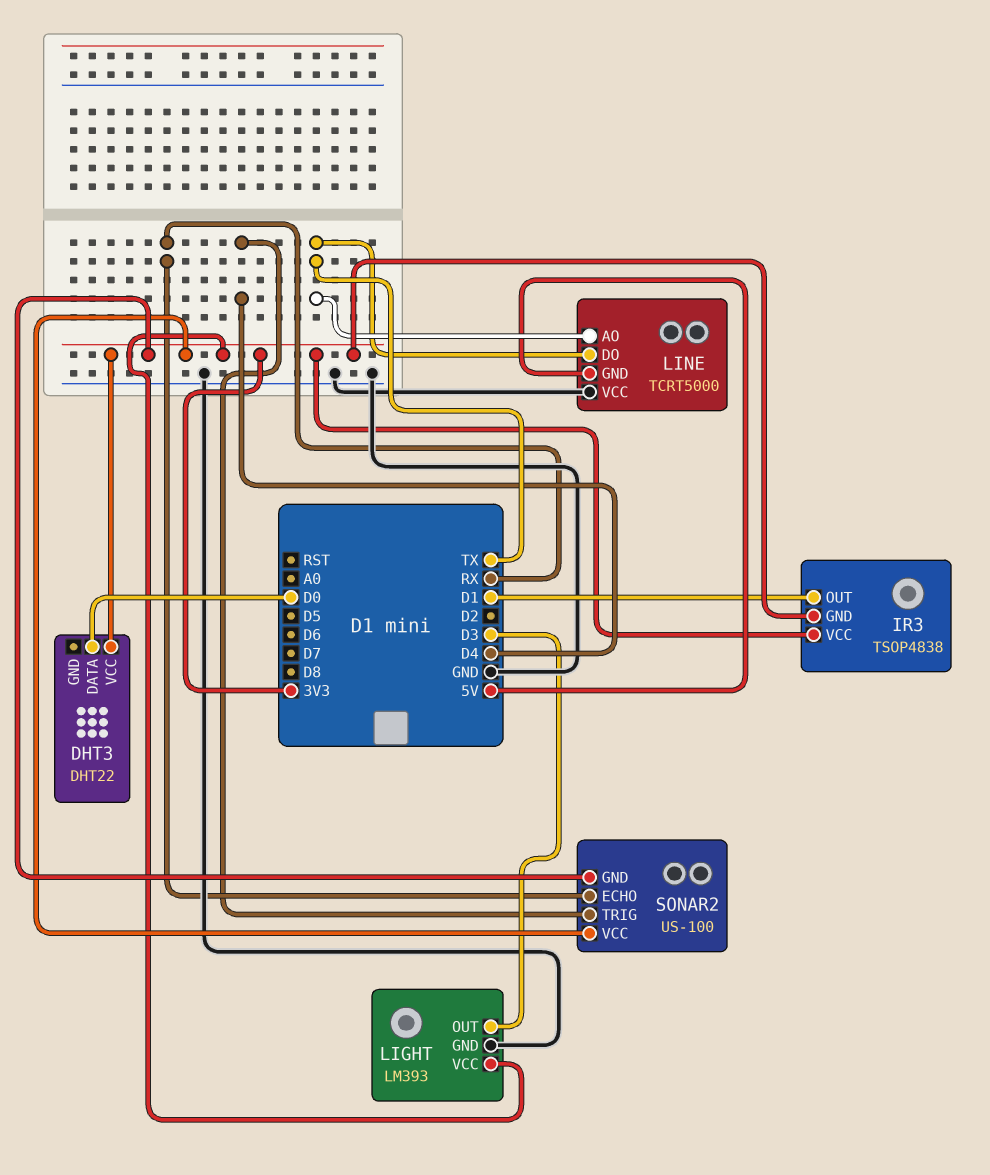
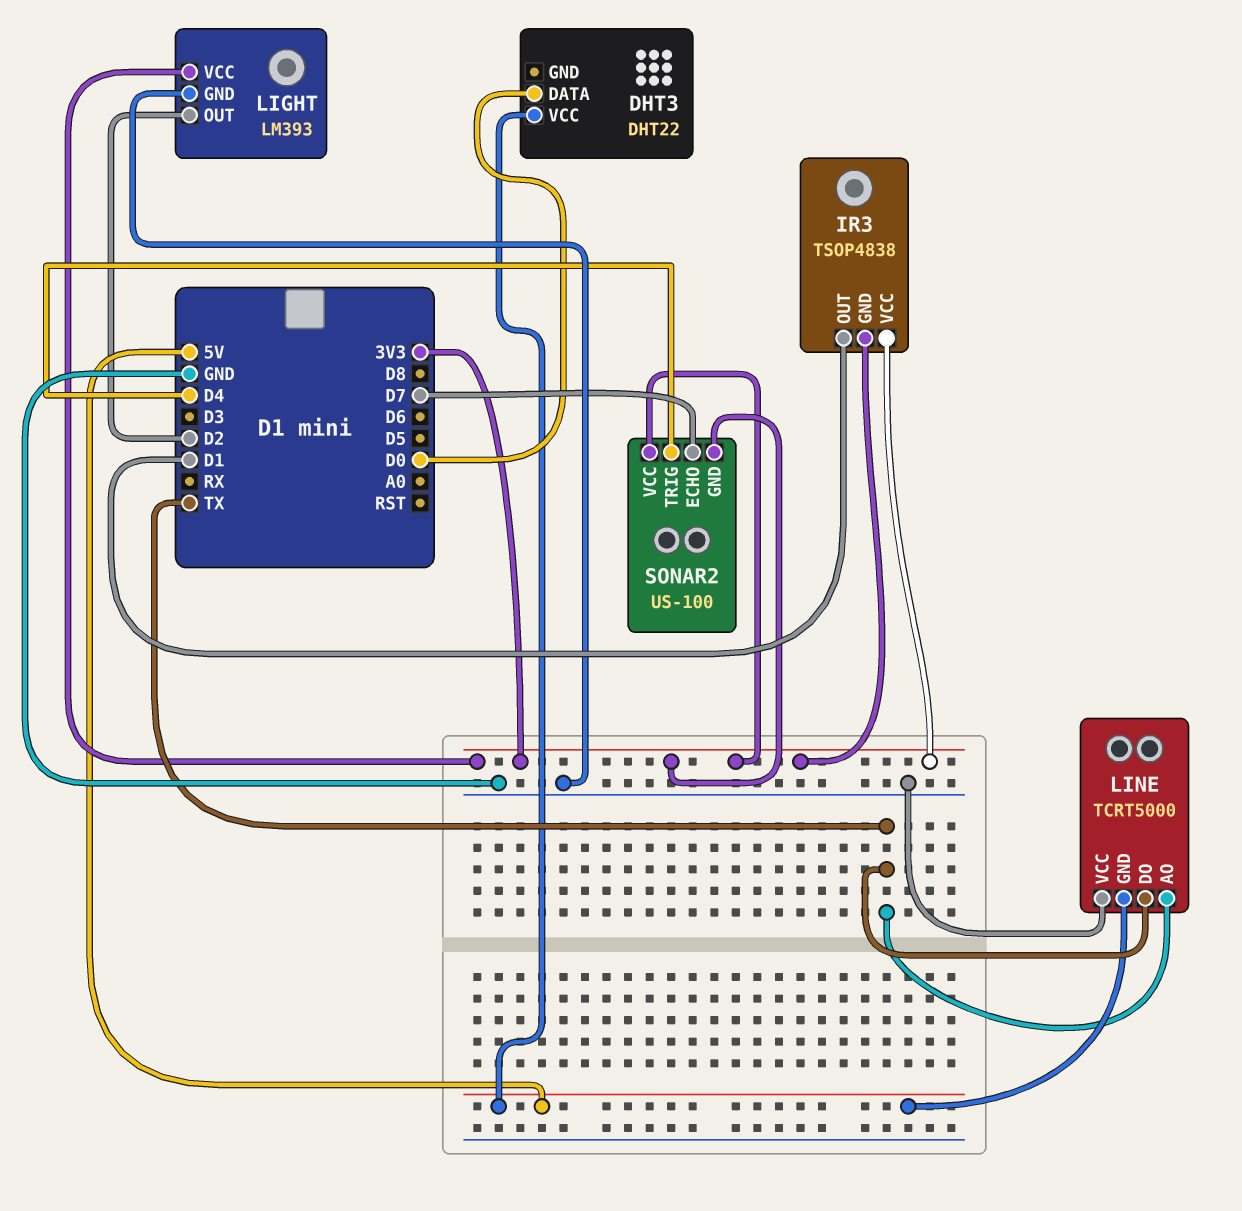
DHT3 pin VCC: 3V3 -> 5V
LIGHT pin OUT: D3 -> D2
SONAR2 pin ECHO: RX -> D7

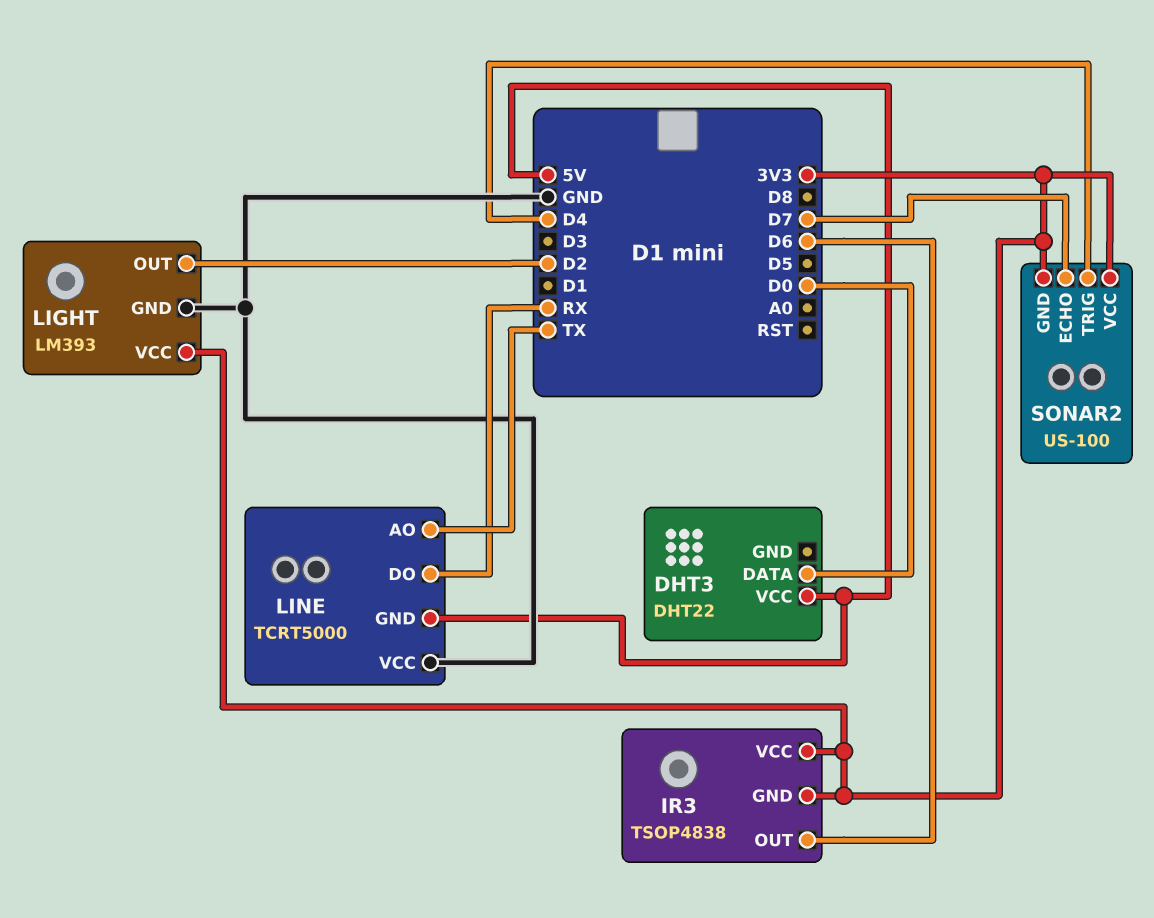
IR3 pin OUT: D1 -> D6
LINE pin DO: TX -> RX

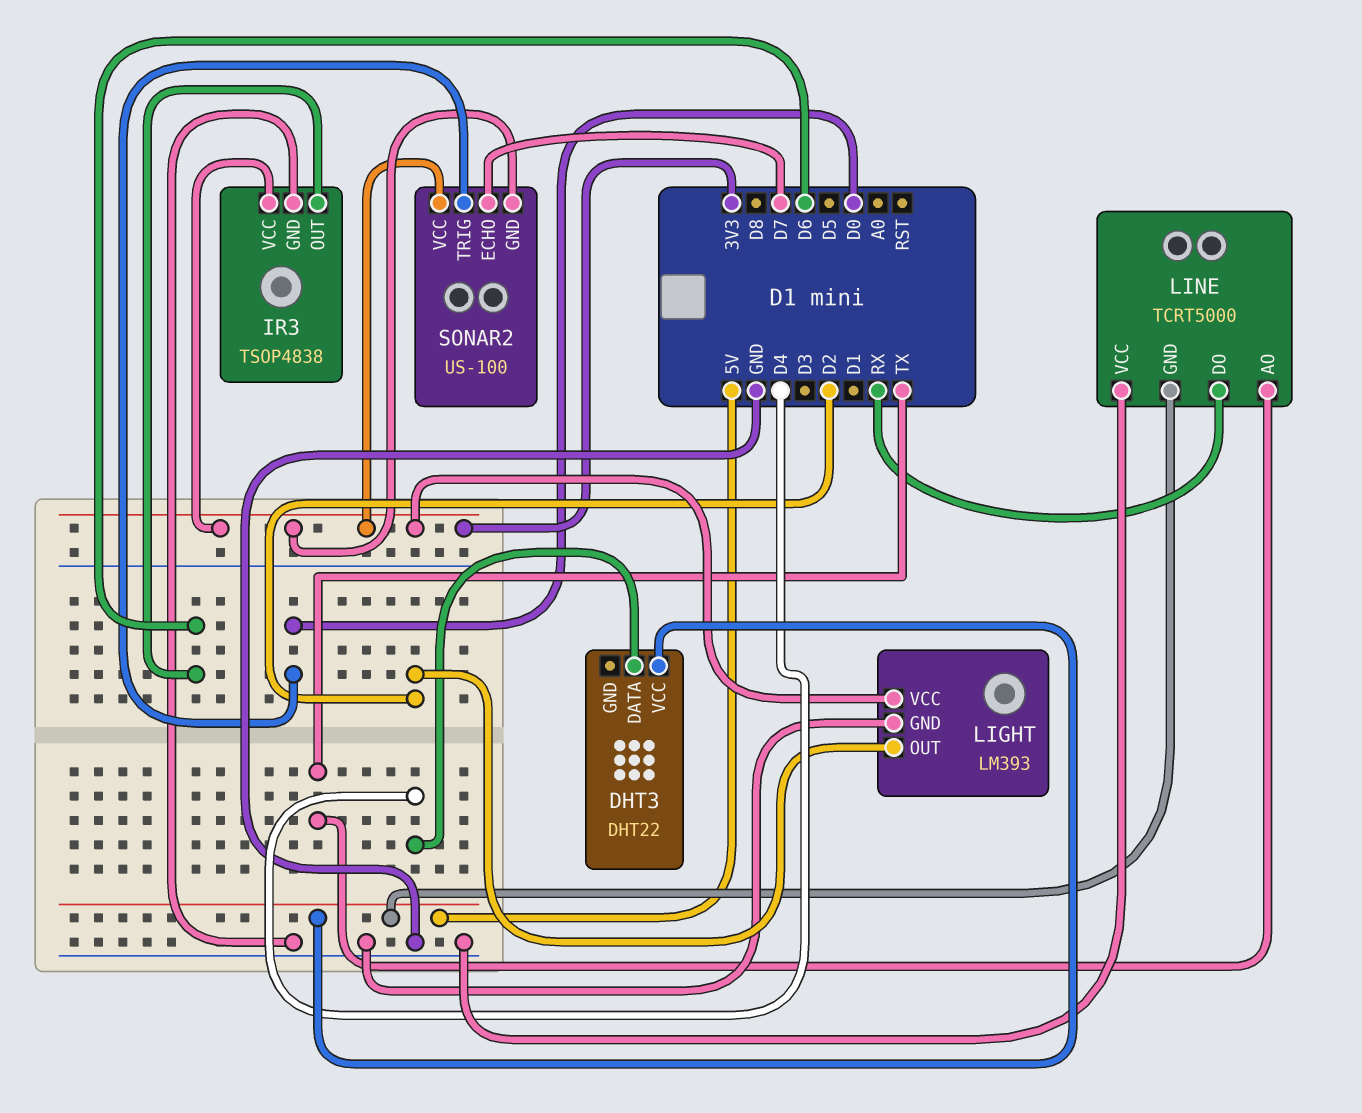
DHT3 pin DATA: D0 -> D4
IR3 pin GND: 3V3 -> GND
SONAR2 pin TRIG: D4 -> D0

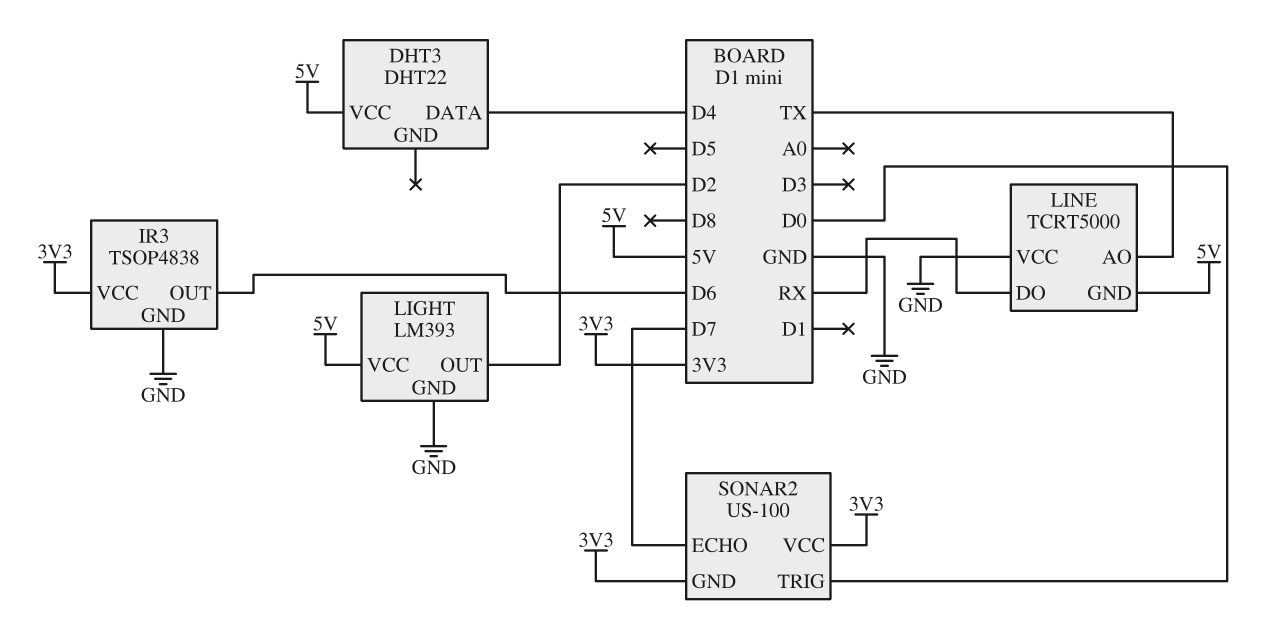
LIGHT pin VCC: 3V3 -> 5V

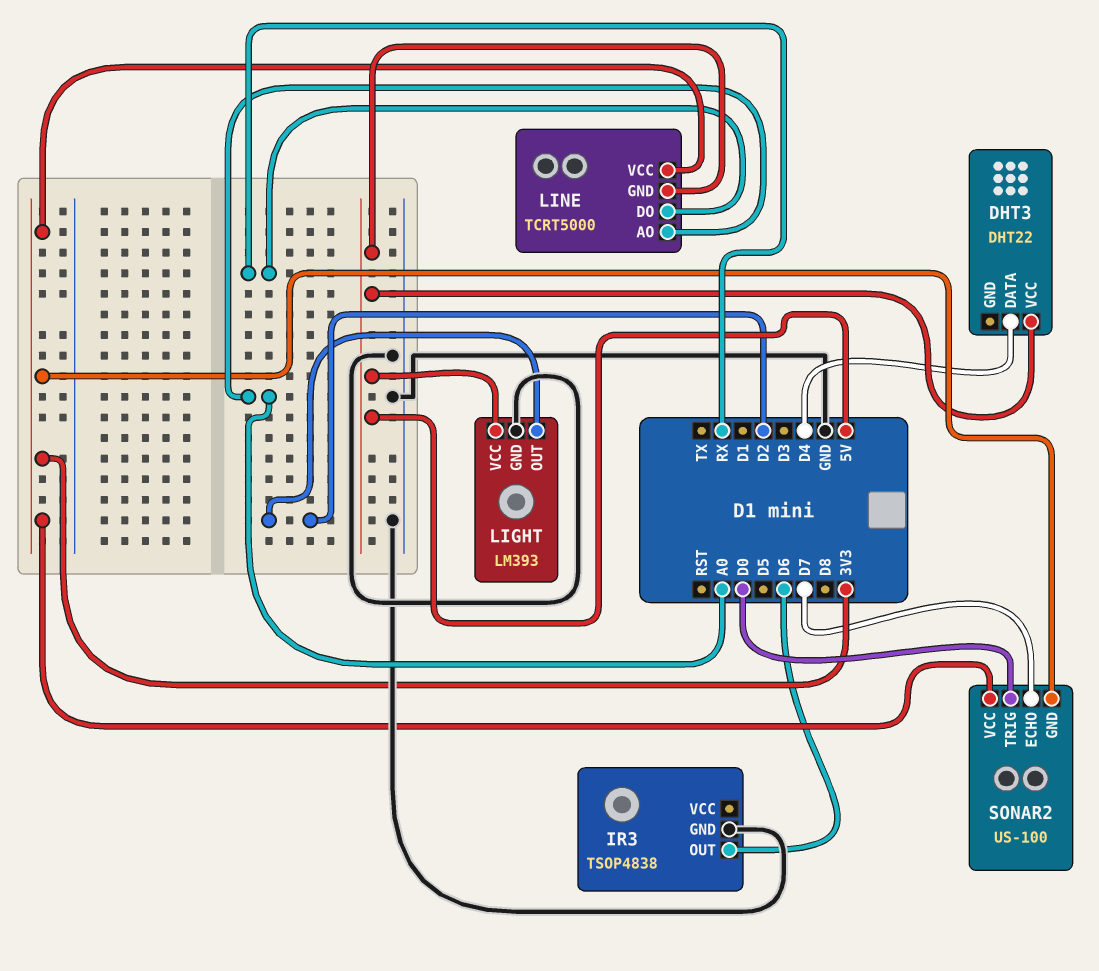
IR3 pin VCC: 3V3 -> none
LINE pin AO: TX -> A0
LINE pin VCC: GND -> 3V3

